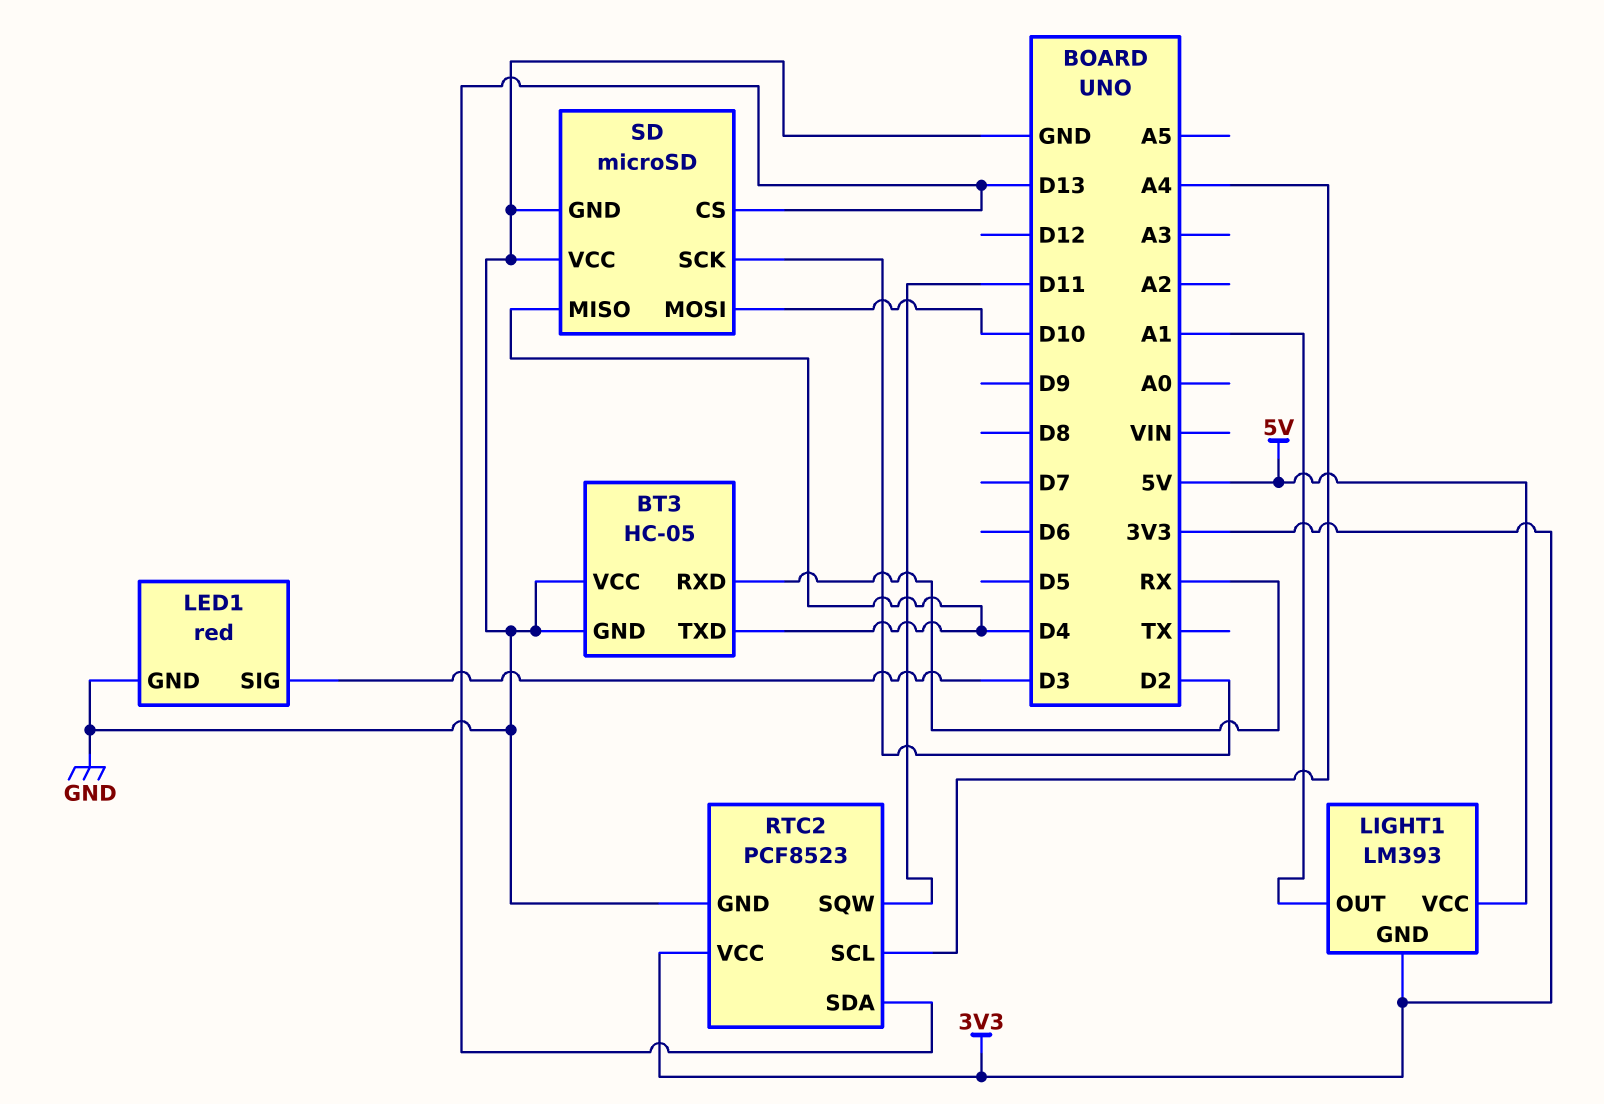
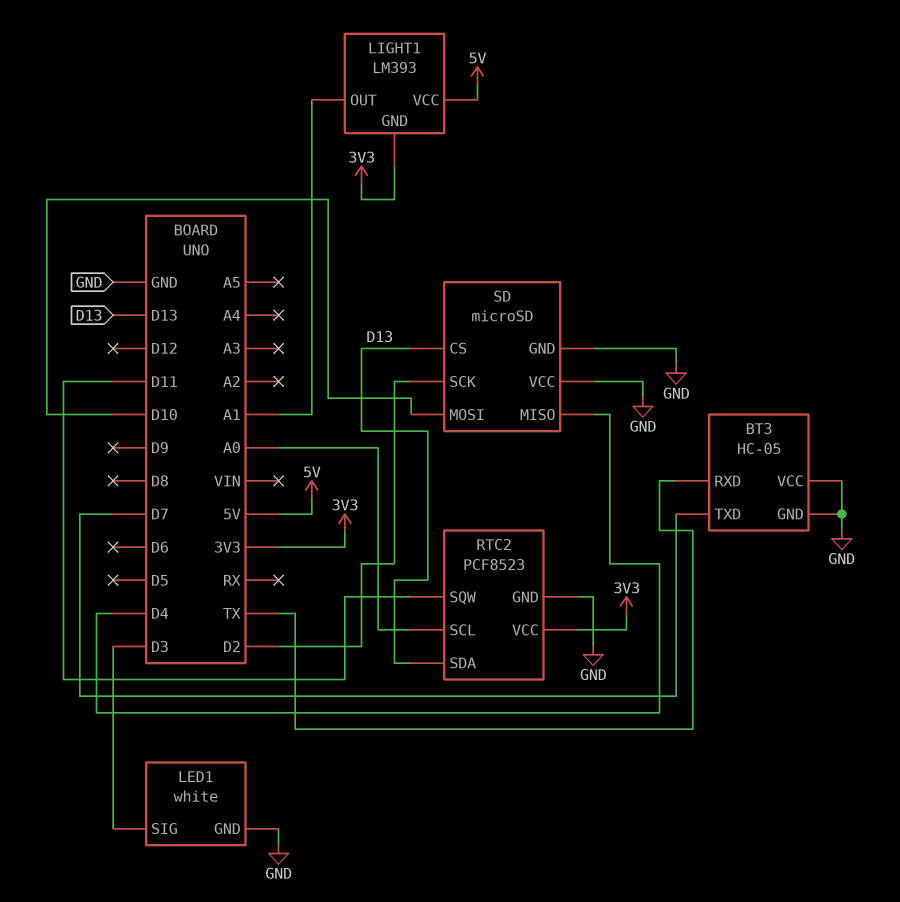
BT3 pin RXD: RX -> TX
BT3 pin TXD: D4 -> D7
LED1: red -> white
RTC2 pin SCL: A4 -> A0

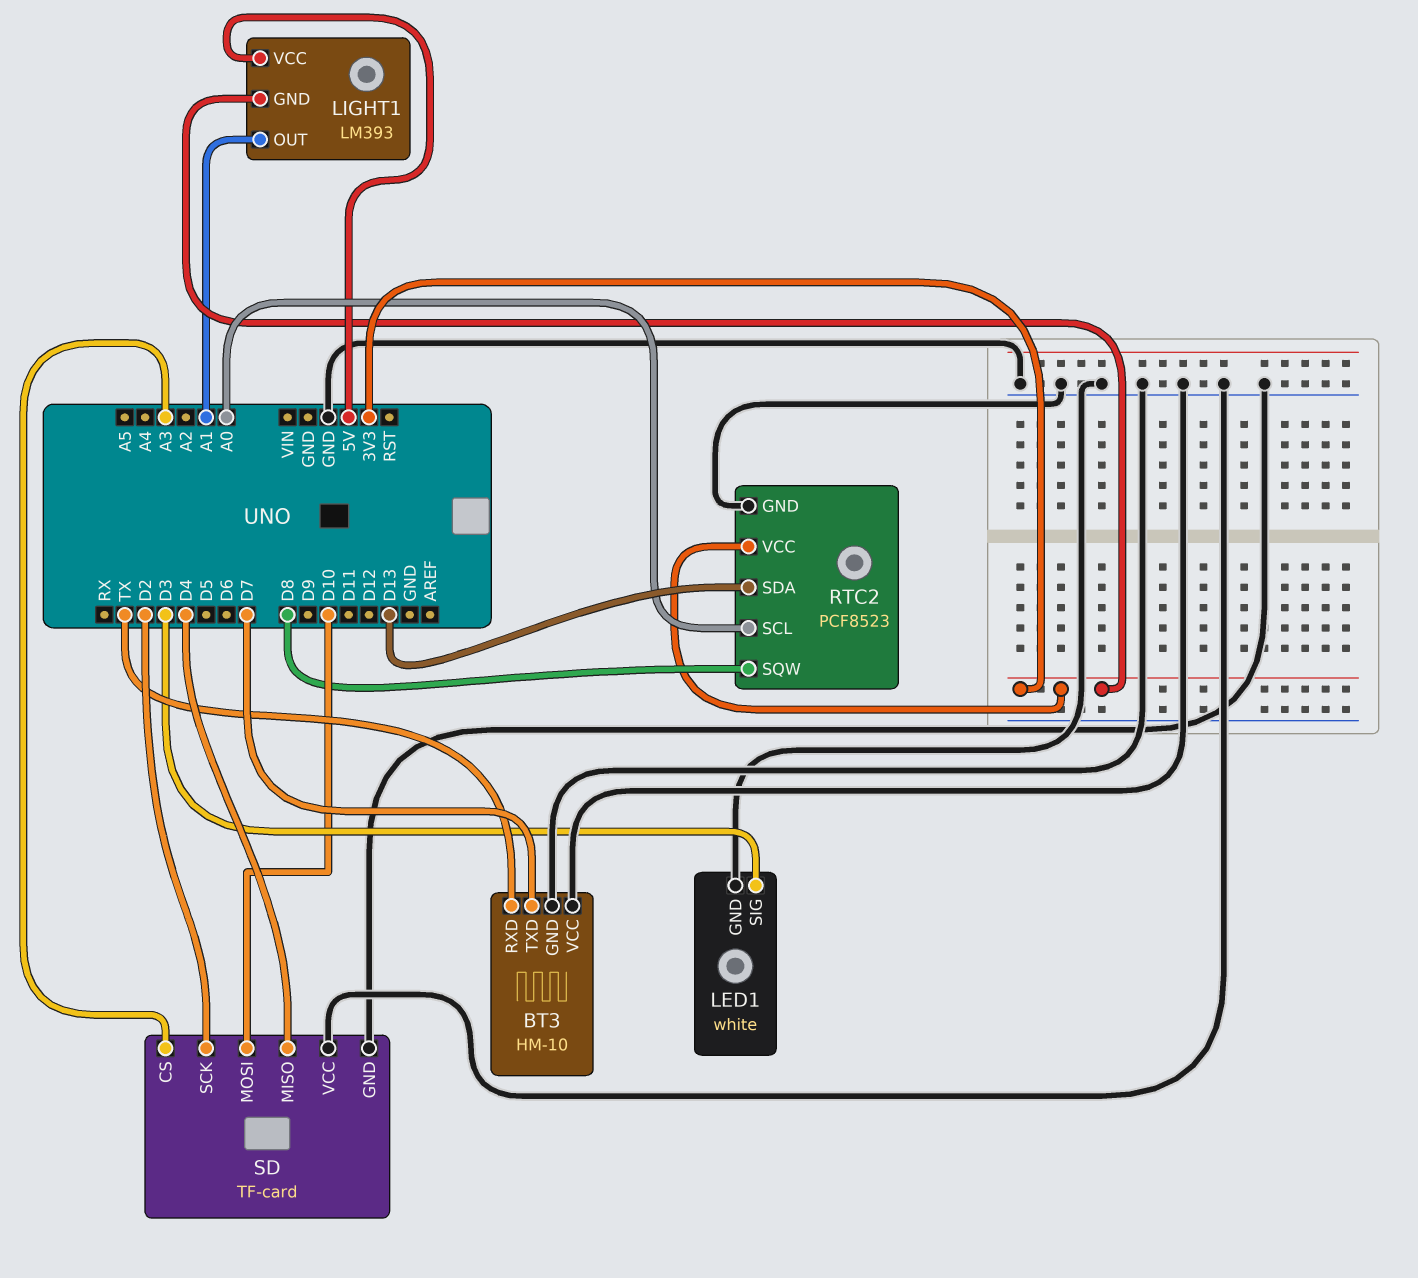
BT3: HC-05 -> HM-10
RTC2 pin SQW: D11 -> D8
SD: microSD -> TF-card
SD pin CS: D13 -> A3

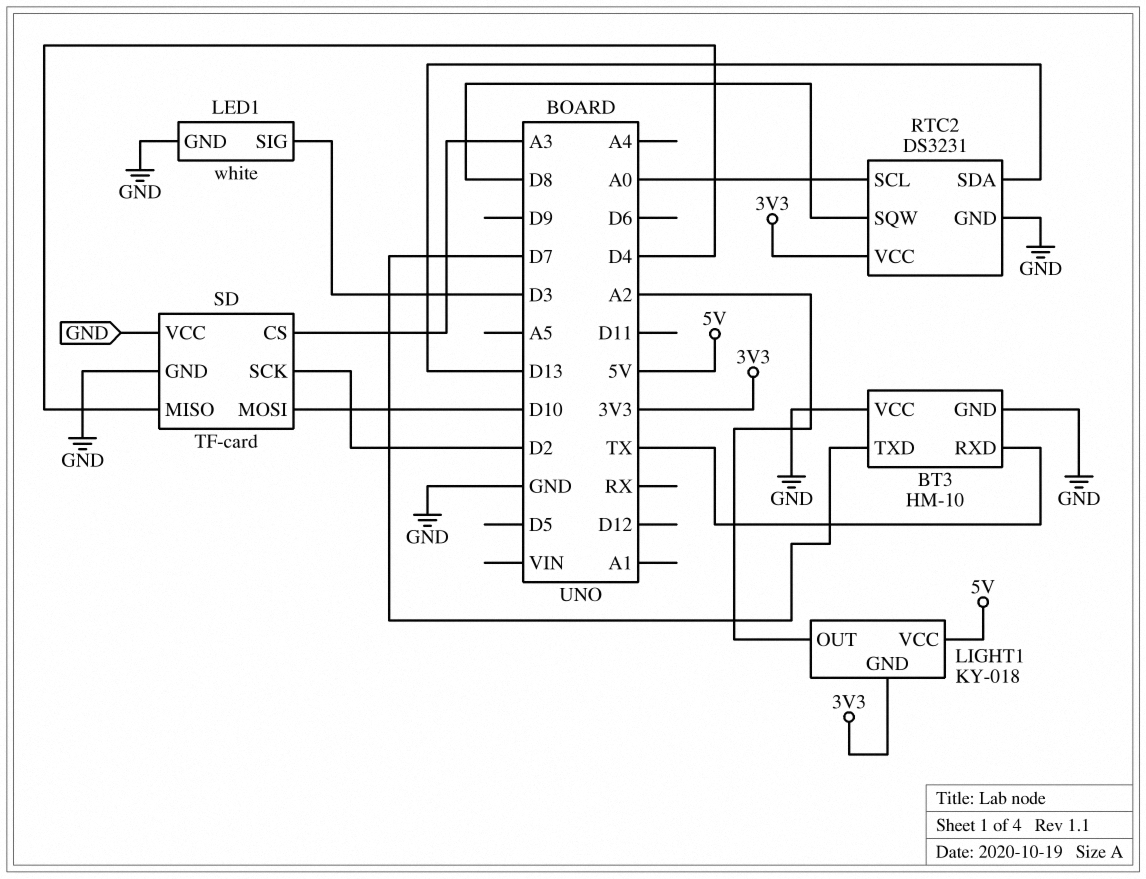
LIGHT1: LM393 -> KY-018
LIGHT1 pin OUT: A1 -> A2
RTC2: PCF8523 -> DS3231

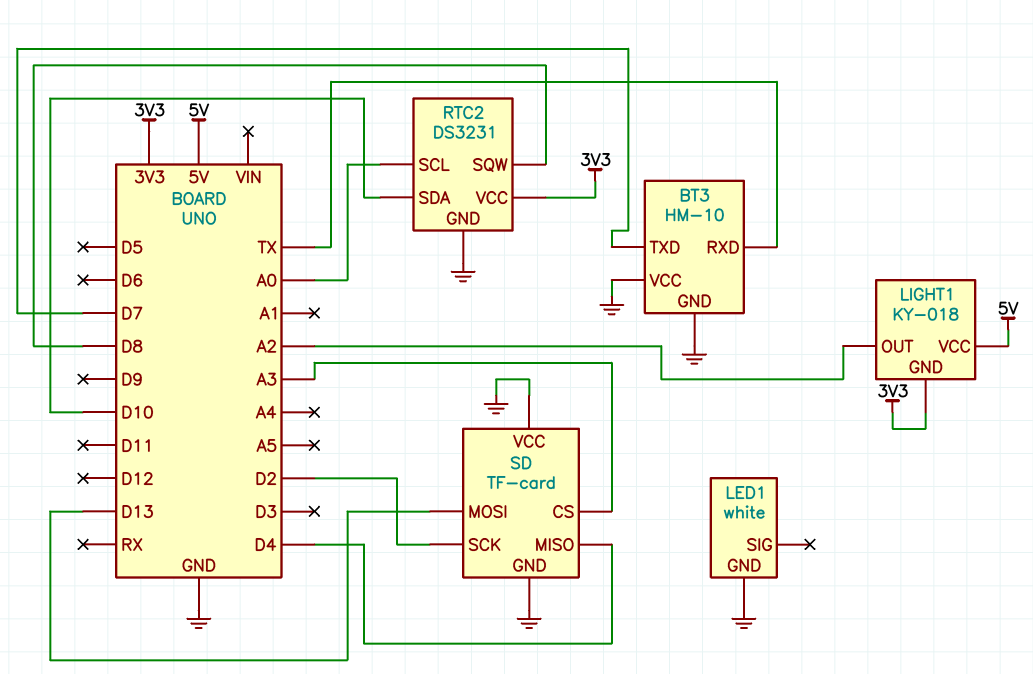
LED1 pin SIG: D3 -> none
RTC2 pin SDA: D13 -> D10
SD pin MOSI: D10 -> D13

